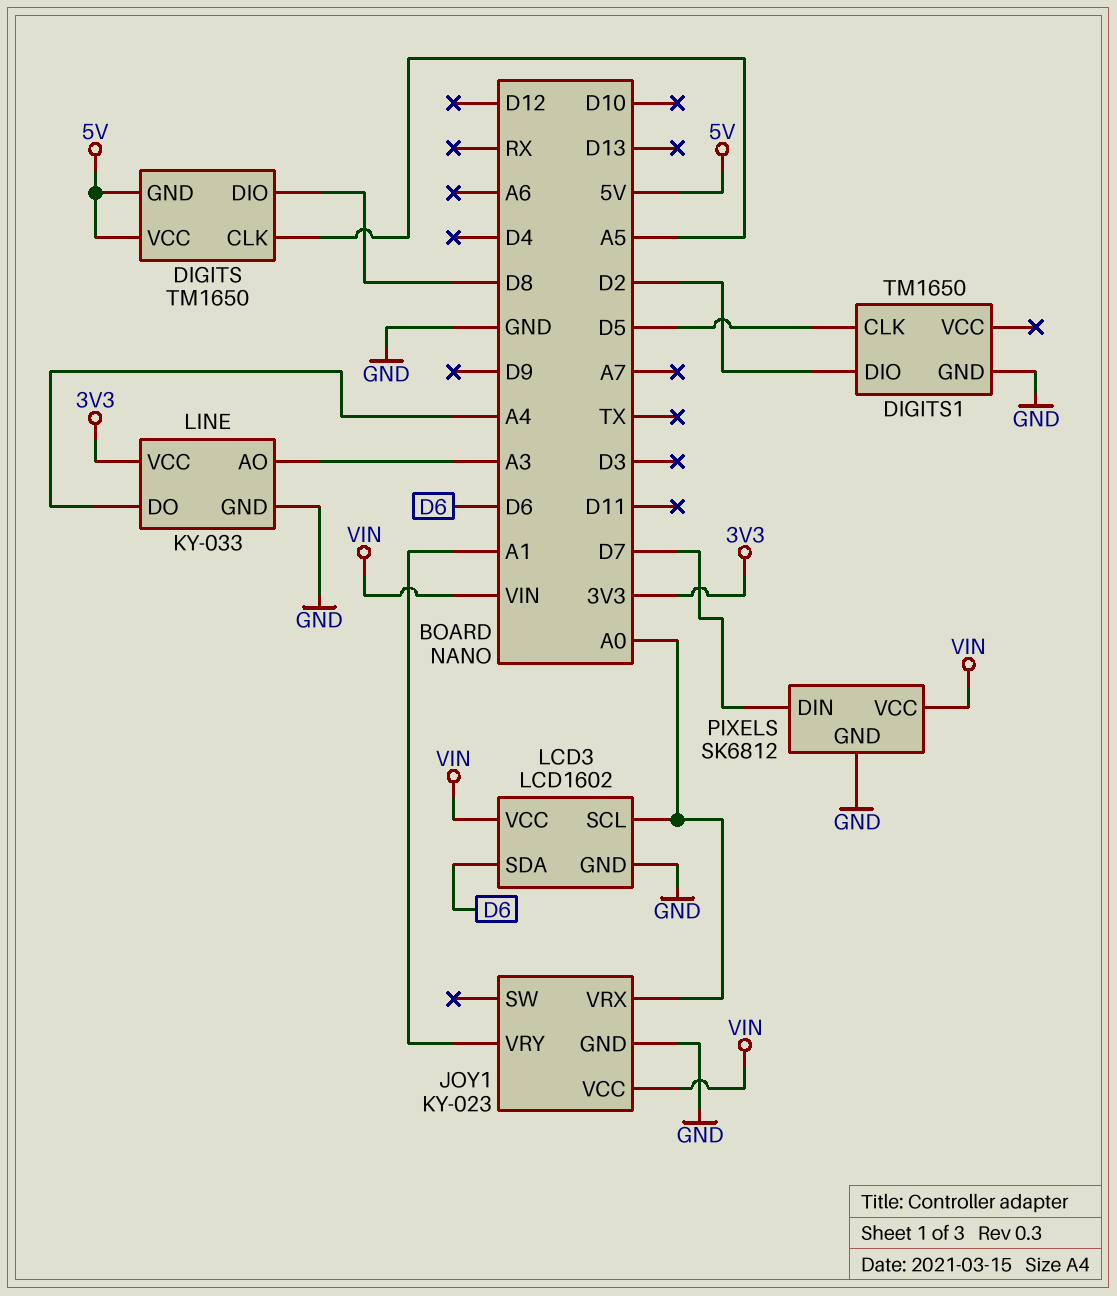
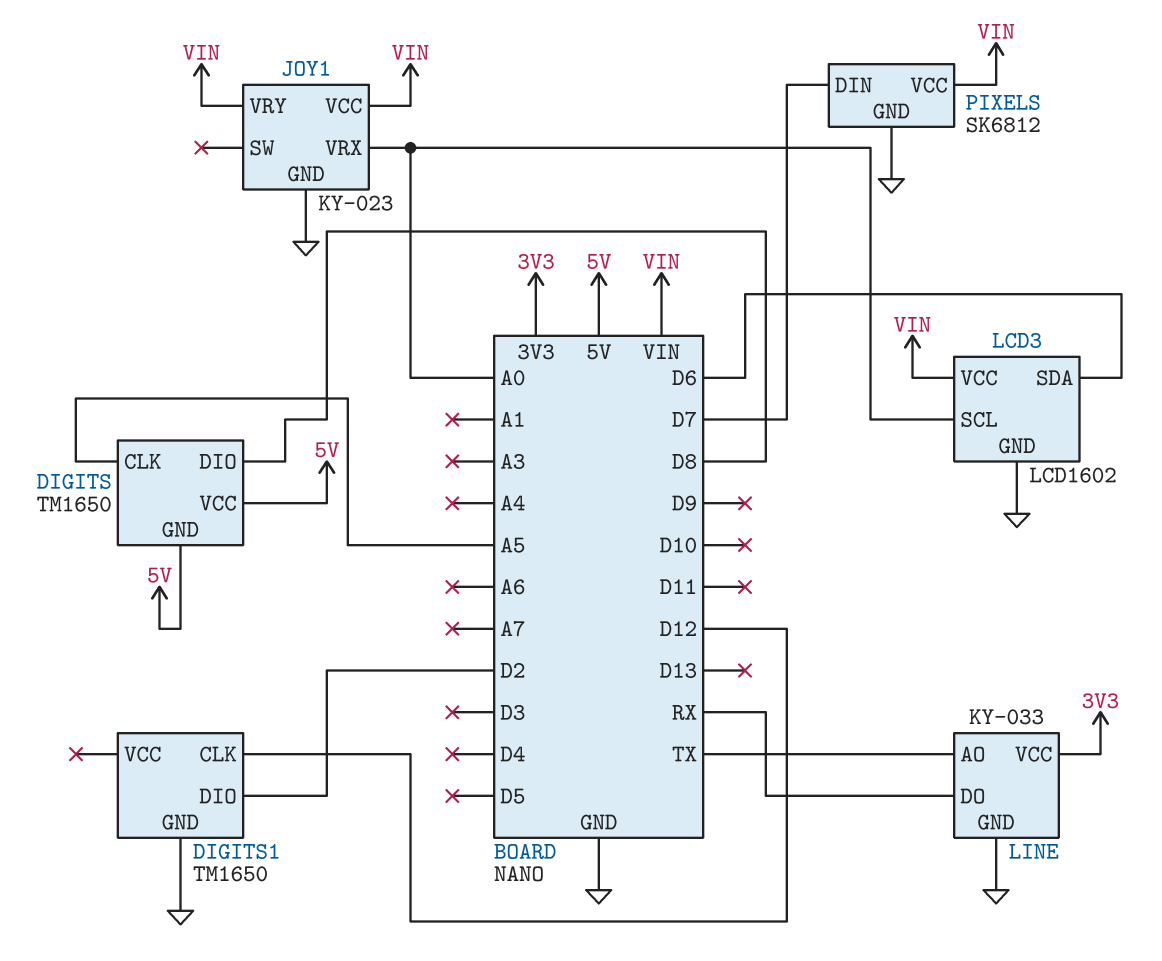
DIGITS1 pin CLK: D5 -> D12
JOY1 pin VRY: A1 -> VIN
LINE pin AO: A3 -> TX
LINE pin DO: A4 -> RX

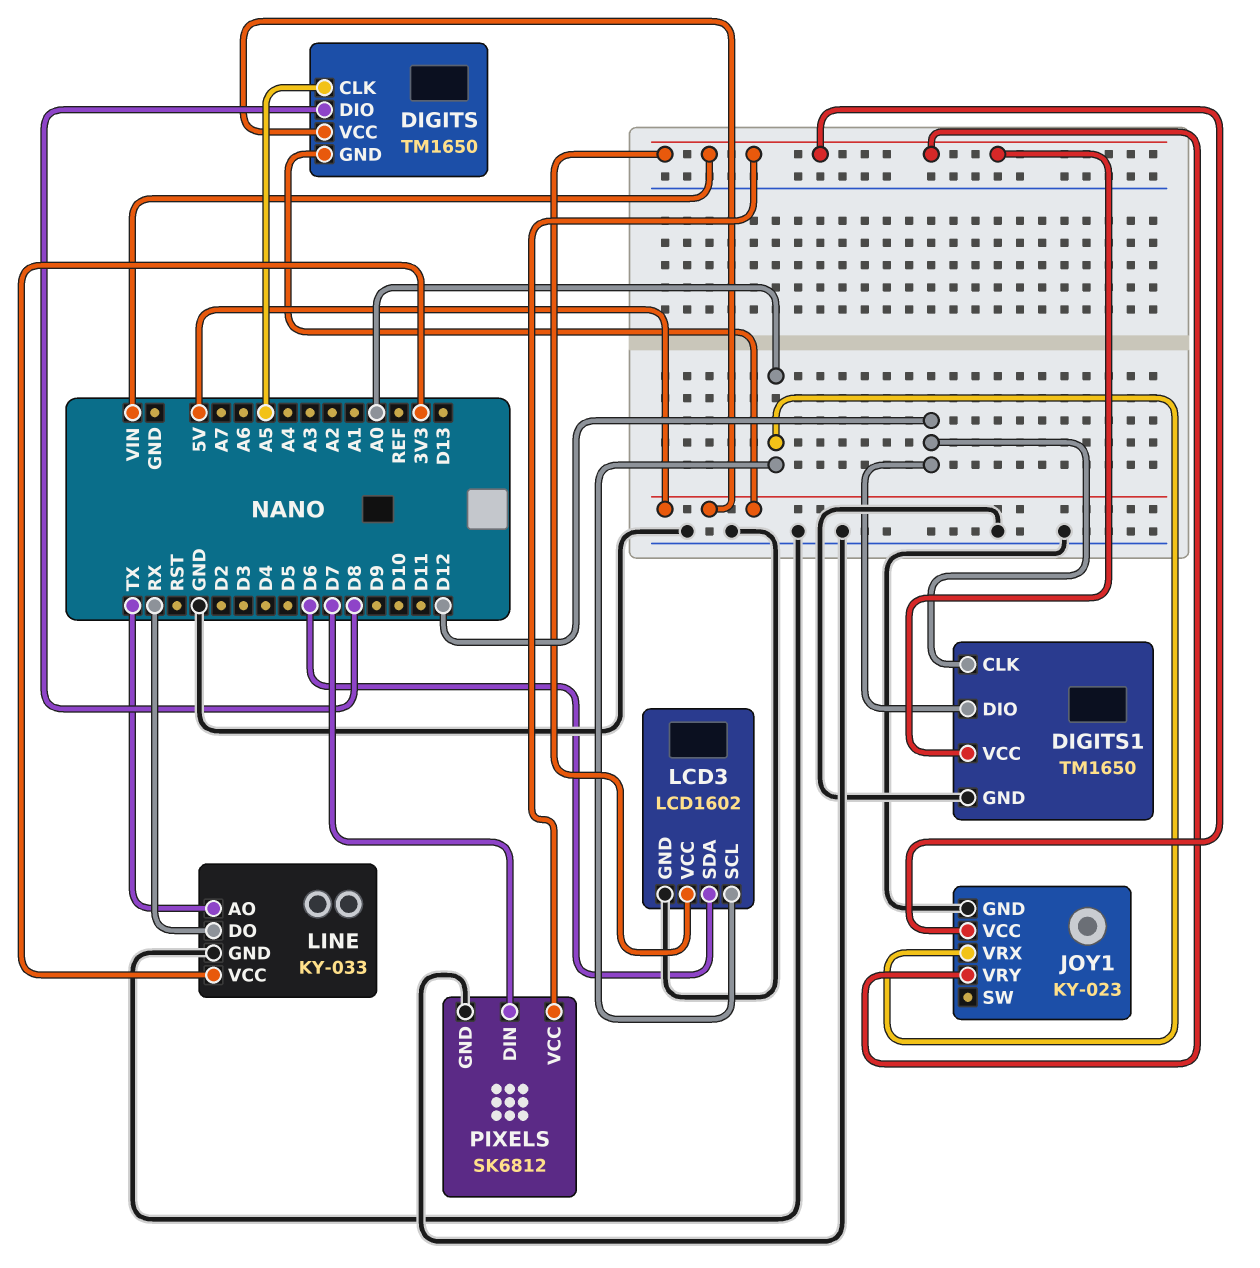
DIGITS1 pin DIO: D2 -> D12
DIGITS1 pin VCC: none -> VIN

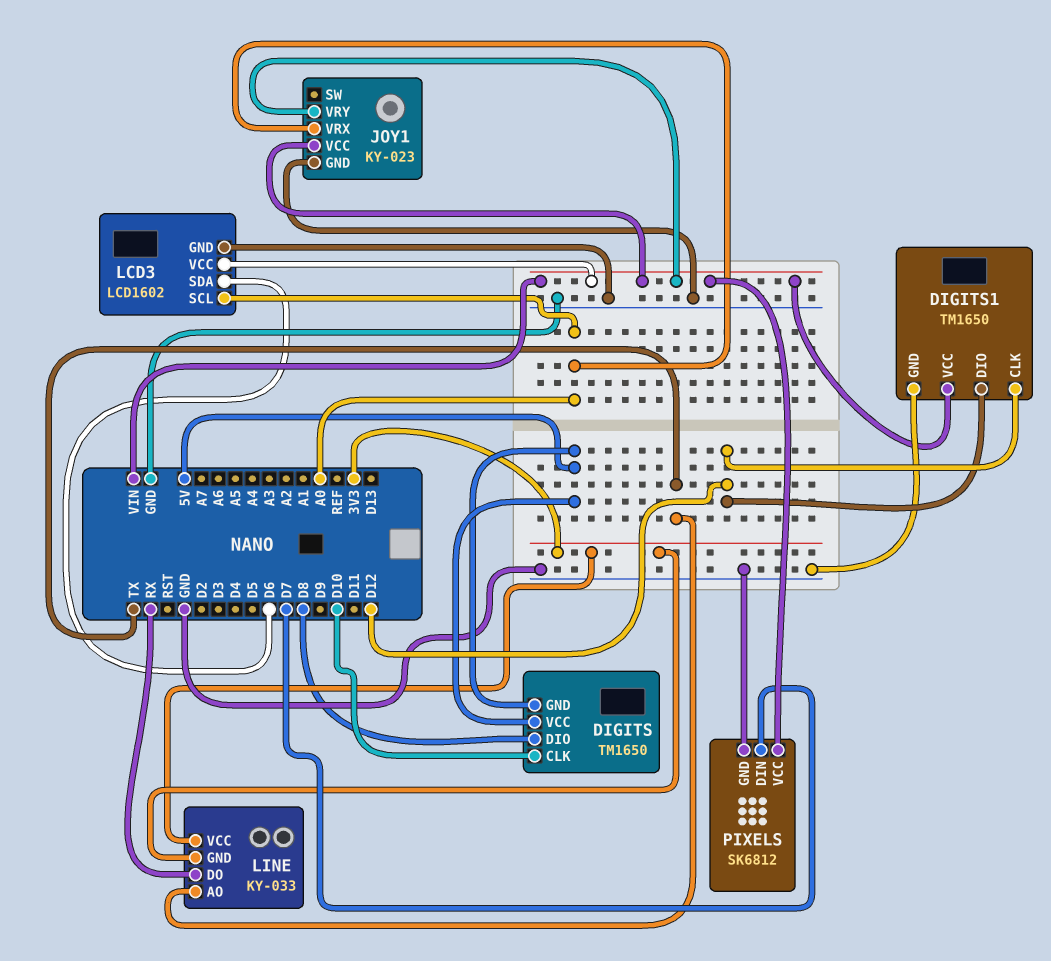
DIGITS pin CLK: A5 -> D10
LINE pin GND: GND -> 3V3

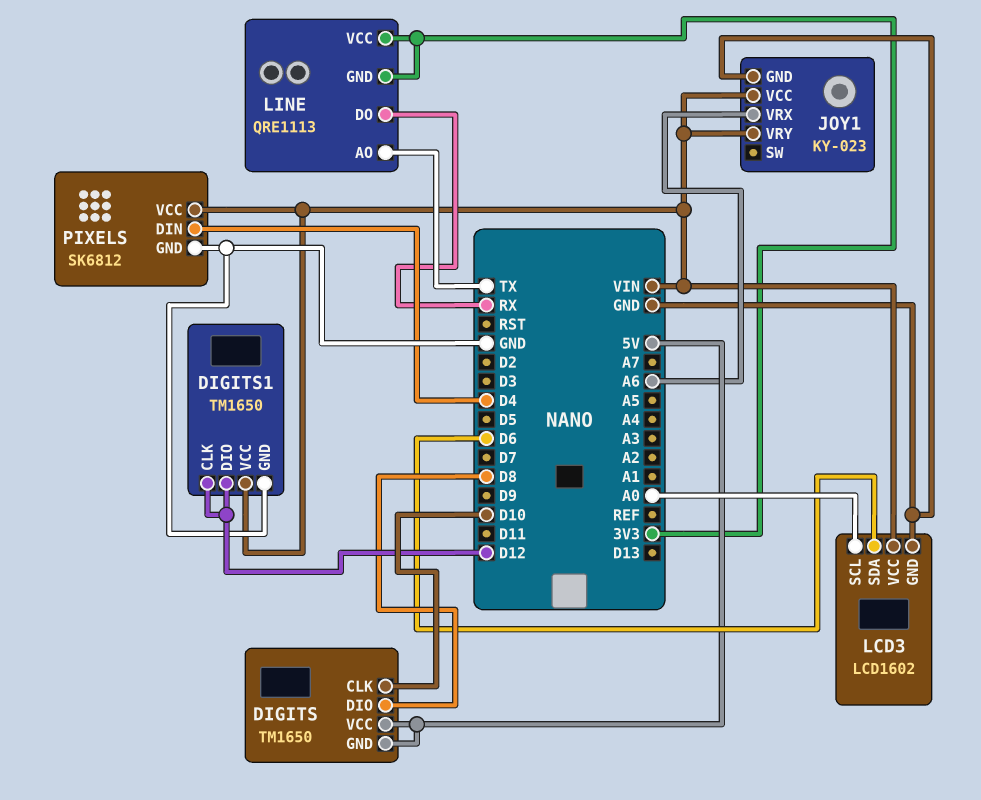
JOY1 pin VRX: A0 -> A6
LINE: KY-033 -> QRE1113
PIXELS pin DIN: D7 -> D4

